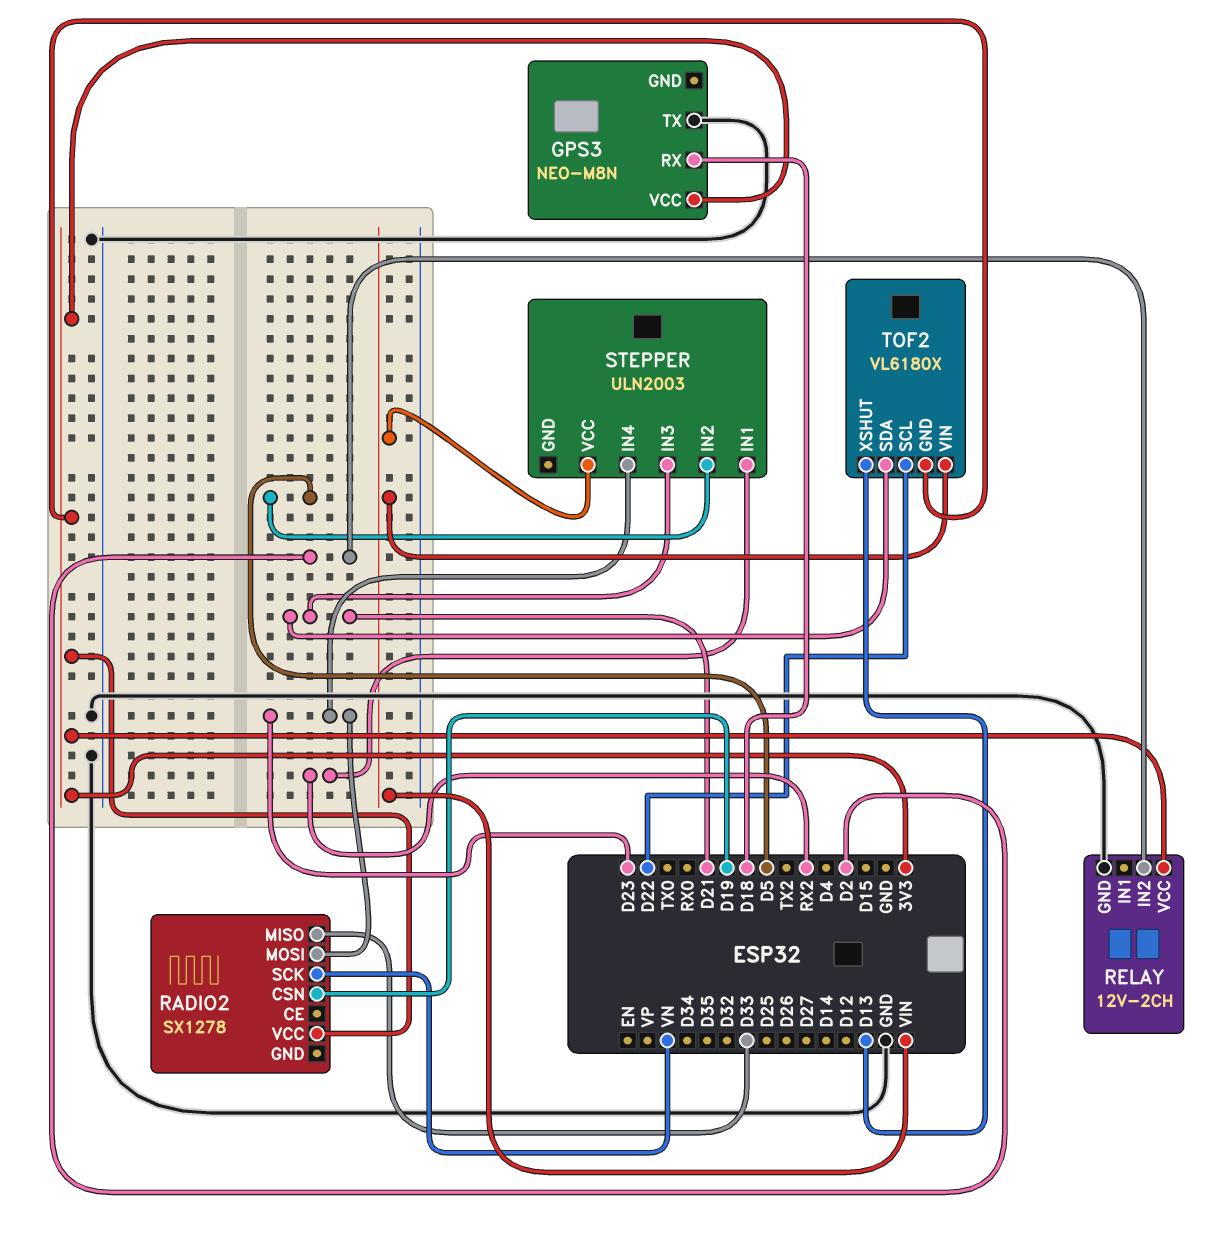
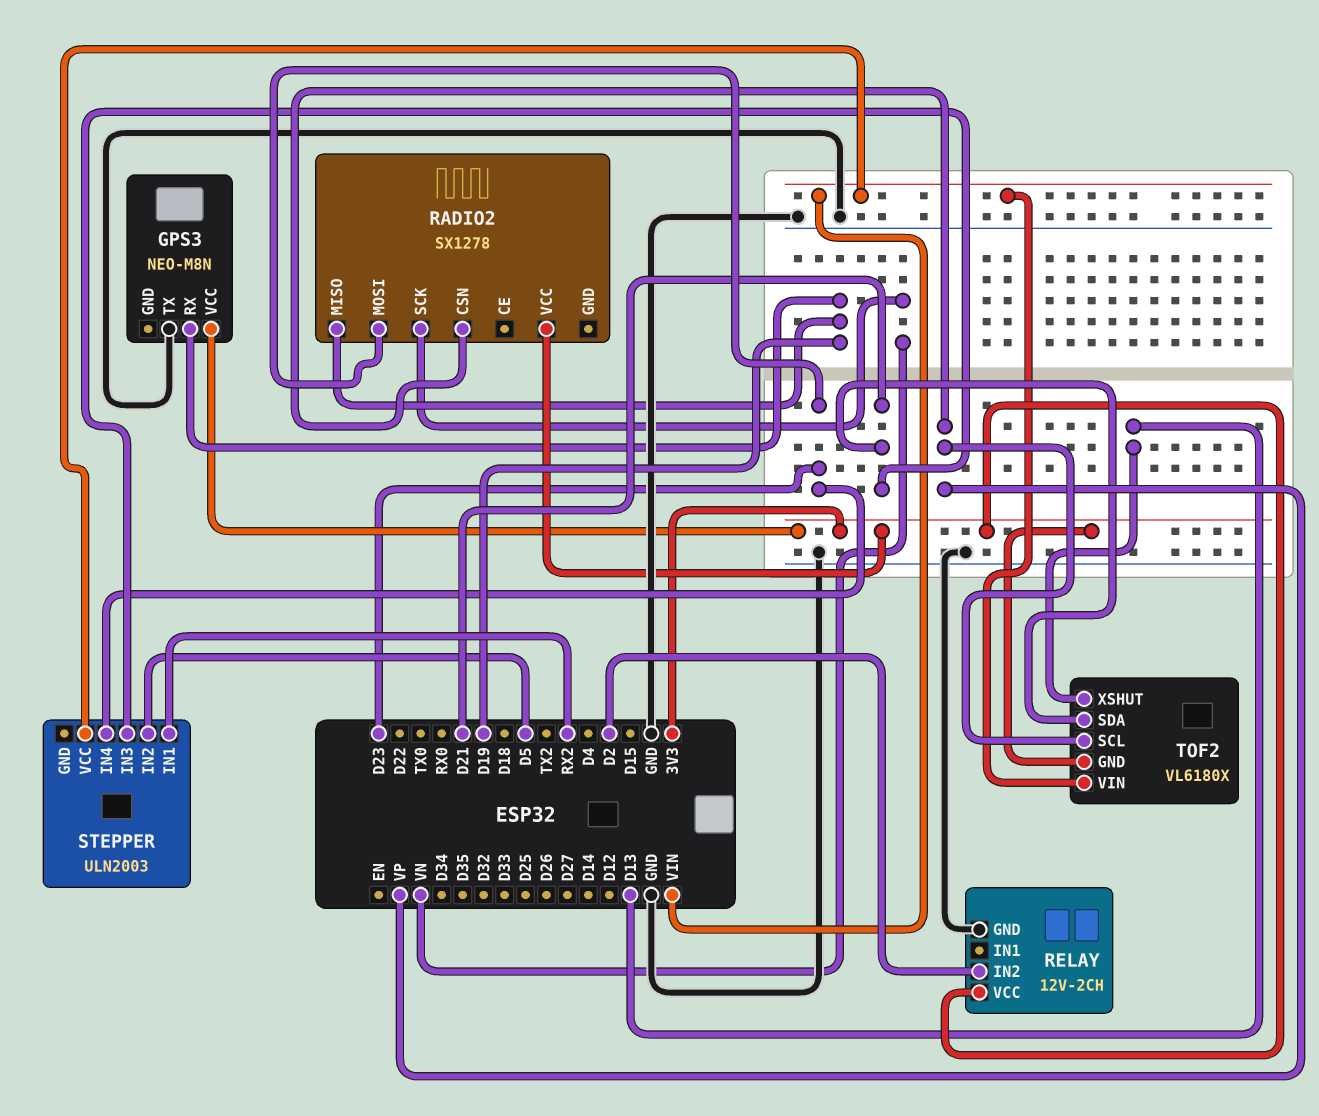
GPS3 pin RX: D18 -> D19
RADIO2 pin CSN: D19 -> VP
RADIO2 pin MISO: D33 -> D19
TOF2 pin SCL: D22 -> VP

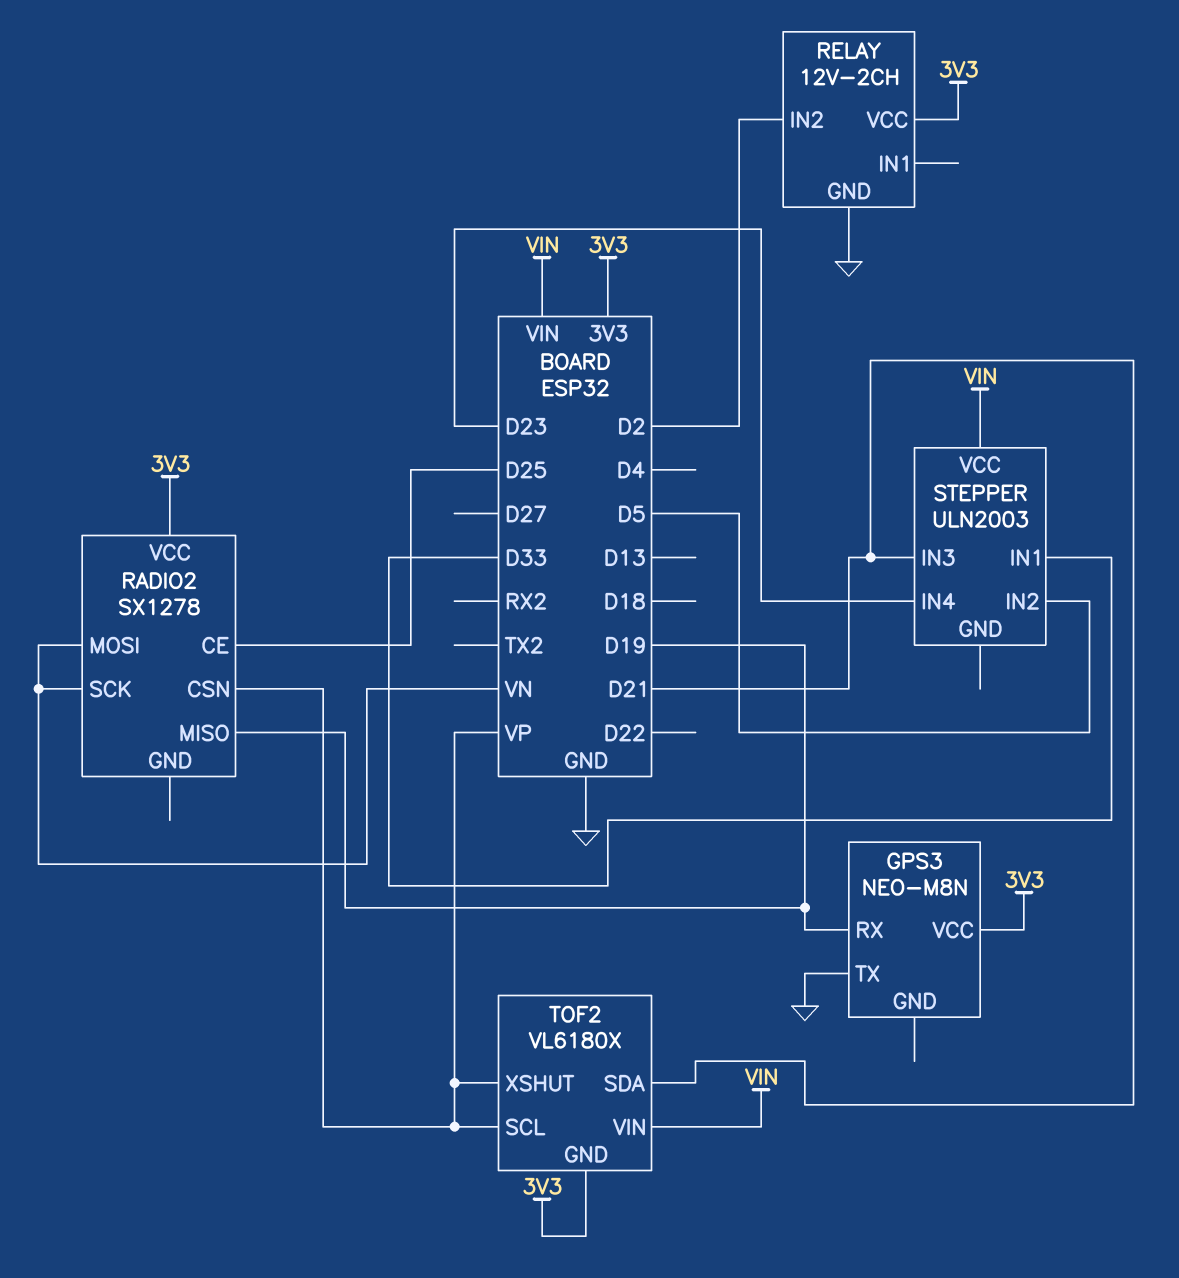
RADIO2 pin CE: none -> D25
RADIO2 pin MOSI: D23 -> VN
STEPPER pin IN1: RX2 -> D33
TOF2 pin XSHUT: D13 -> VP

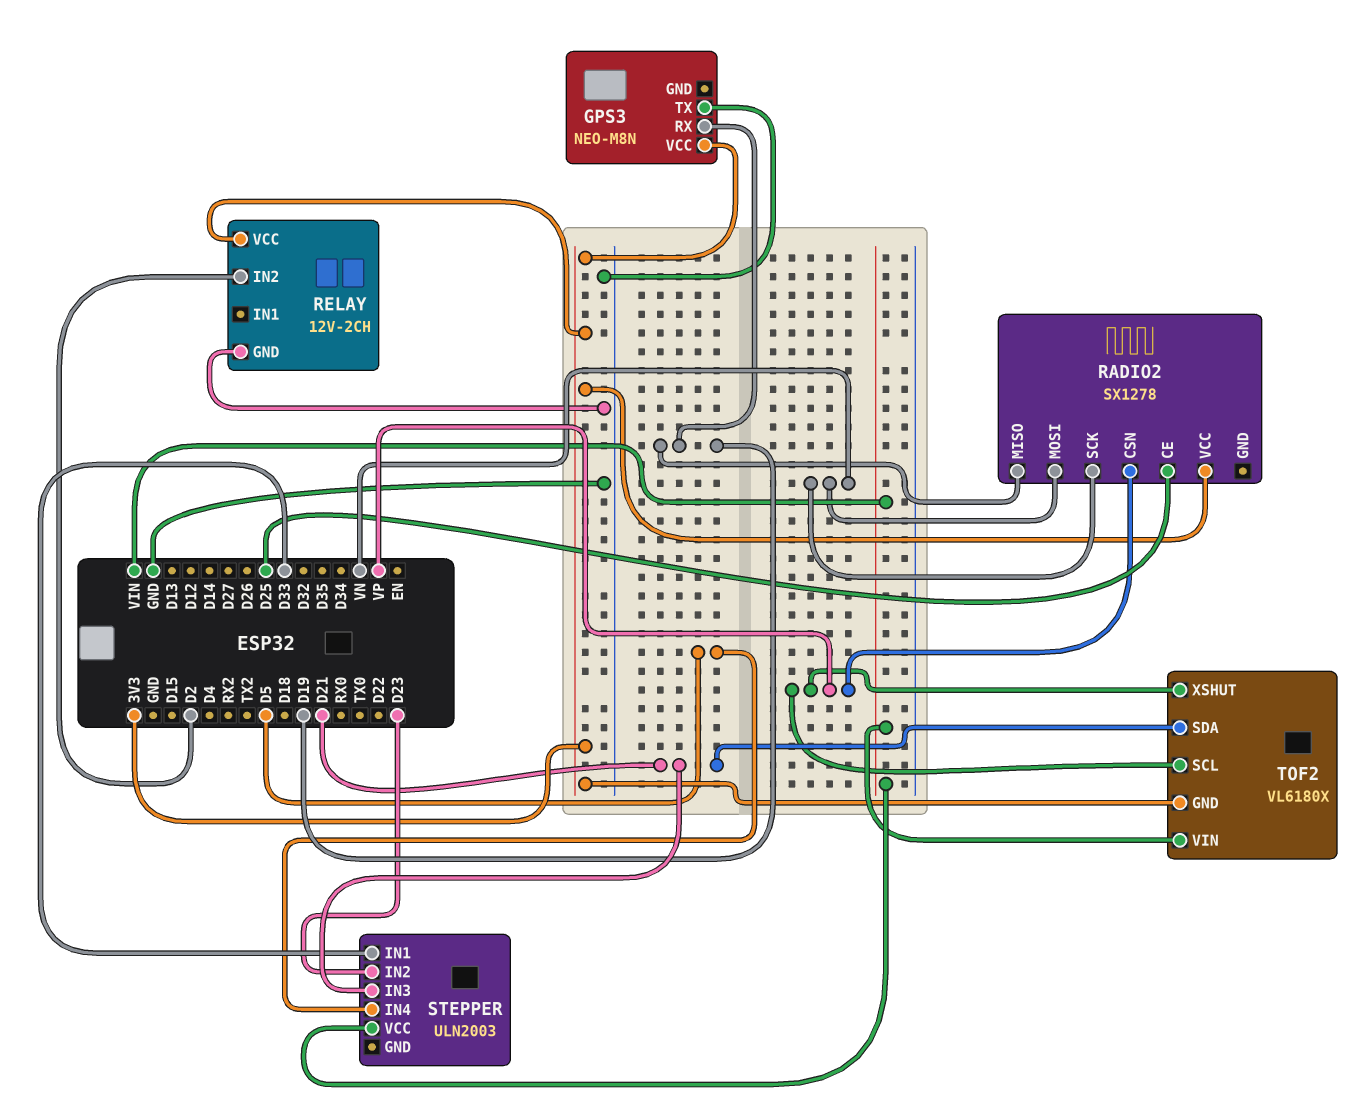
STEPPER pin IN2: D5 -> D23
STEPPER pin IN4: D23 -> D5

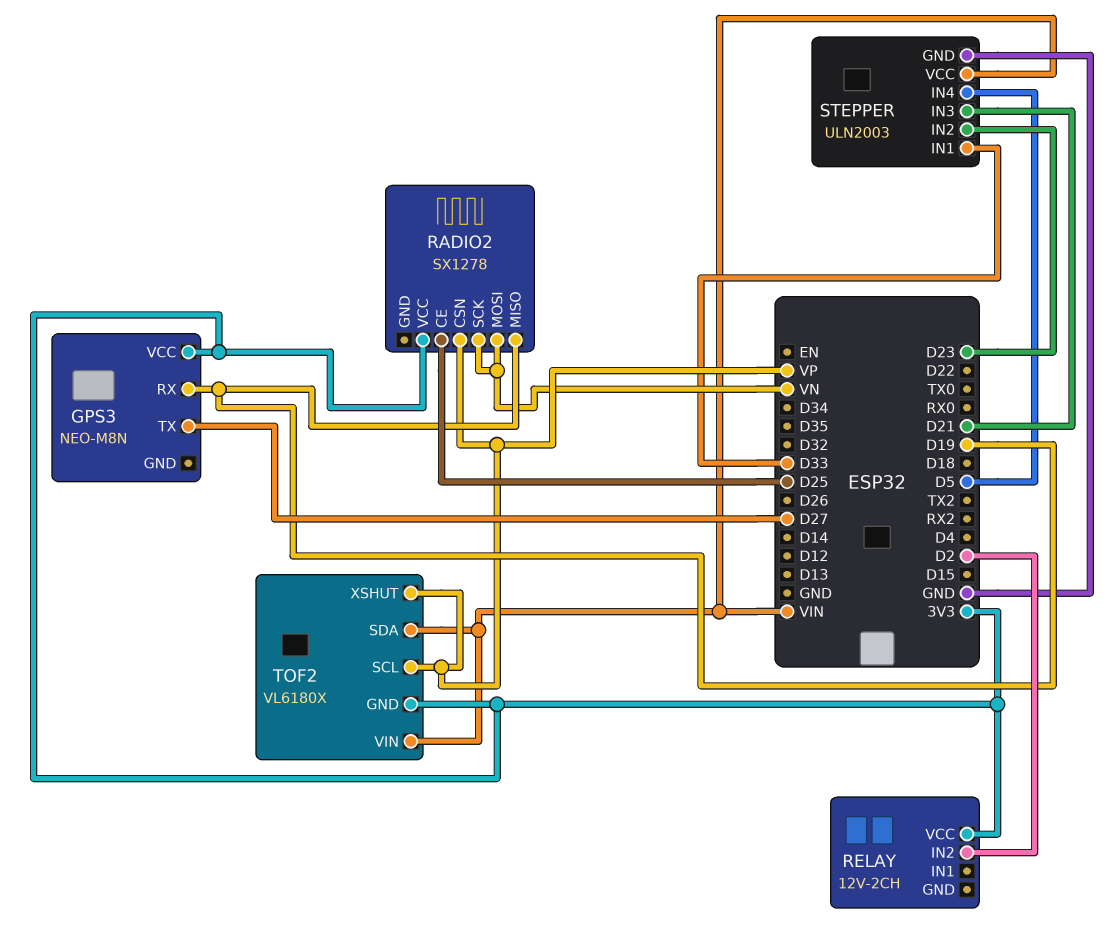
GPS3 pin TX: GND -> D27
RELAY pin GND: GND -> none
STEPPER pin GND: none -> GND
TOF2 pin SDA: D21 -> VIN

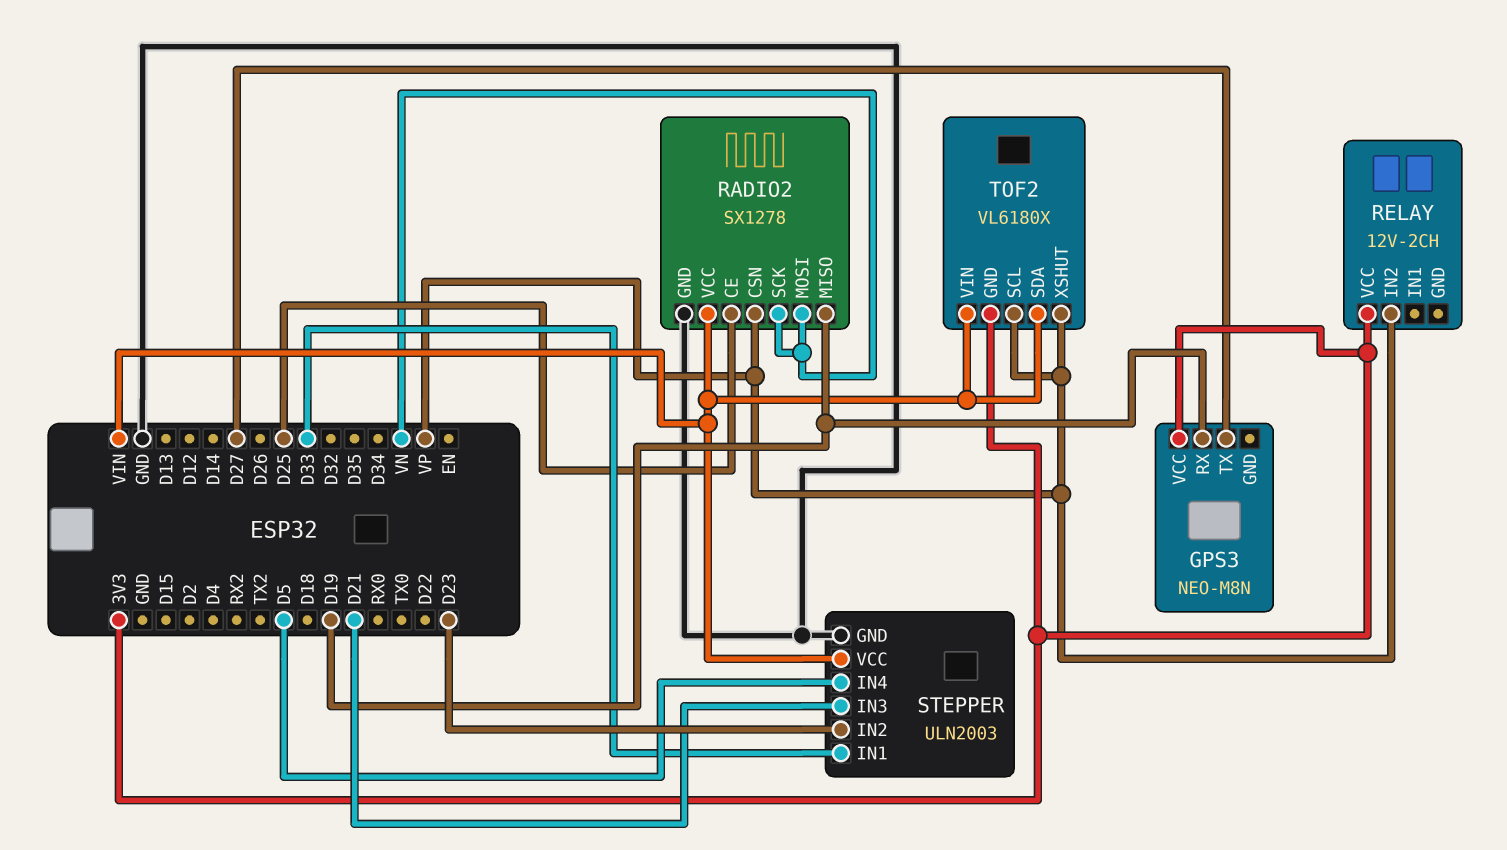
RADIO2 pin GND: none -> GND
RADIO2 pin VCC: 3V3 -> VIN
RELAY pin IN2: D2 -> VP

